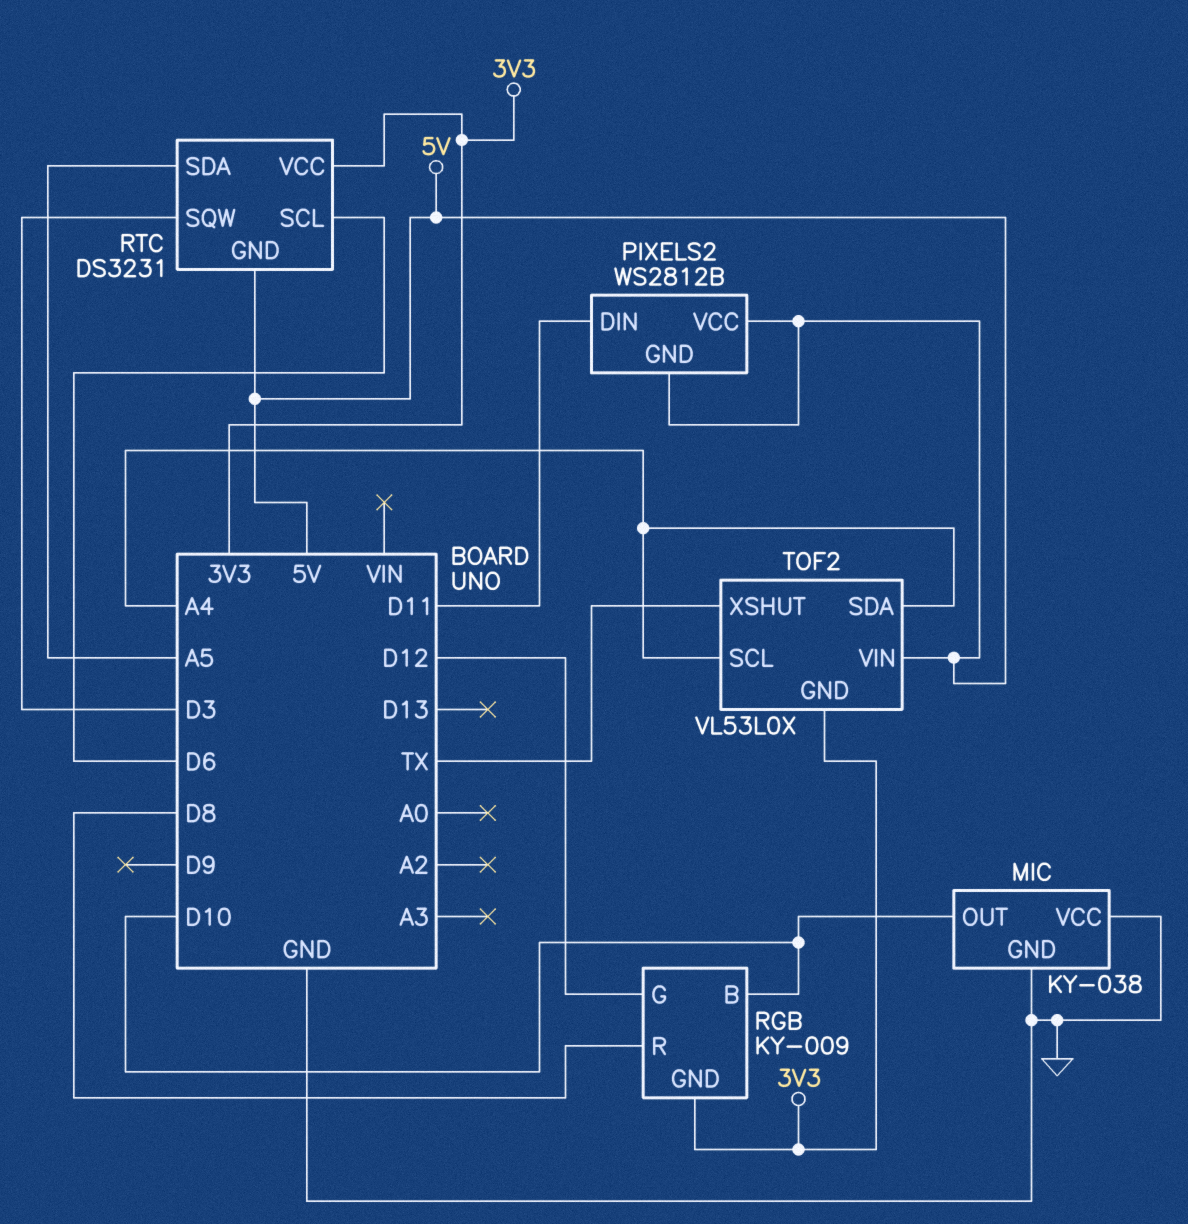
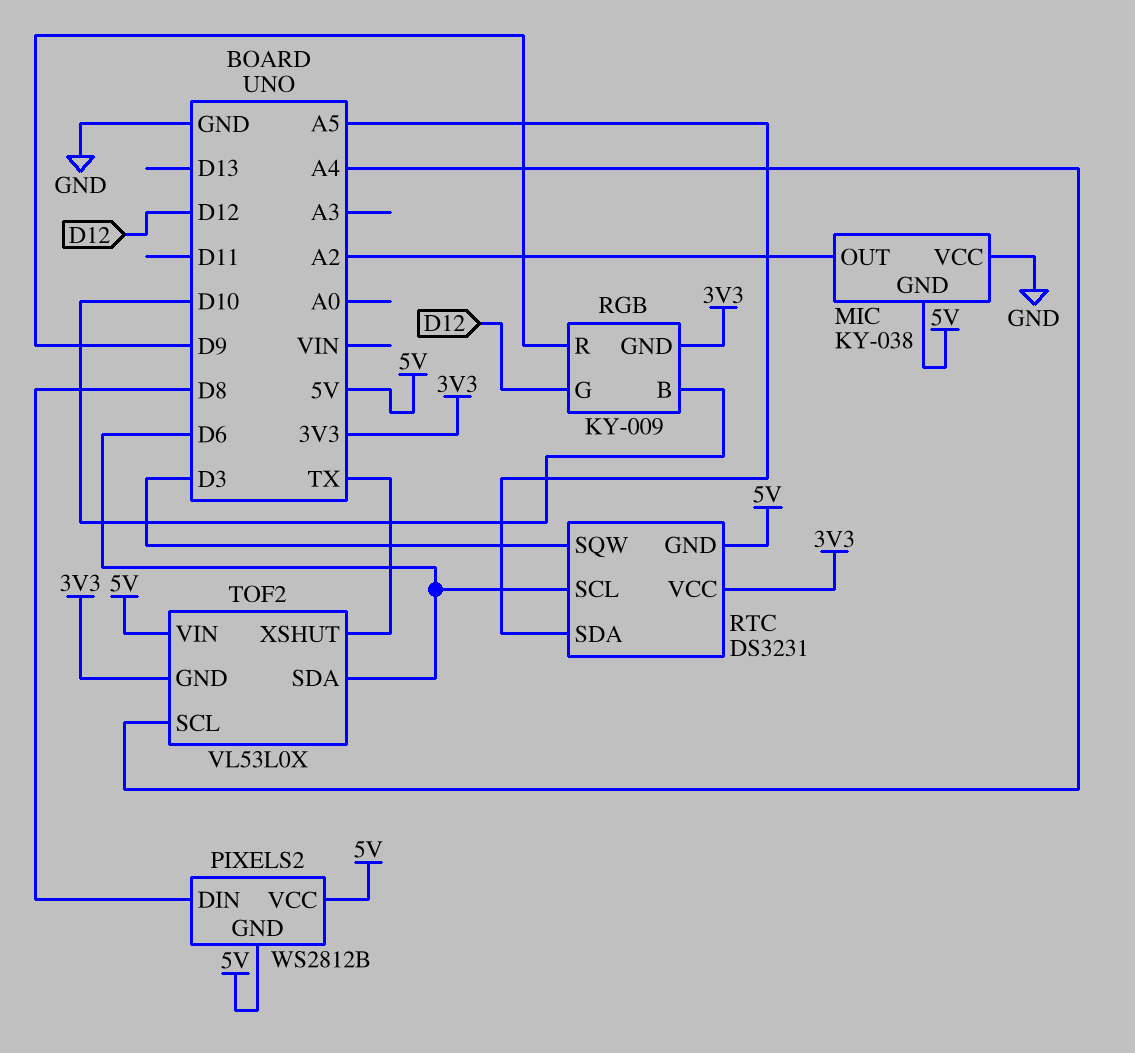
MIC pin GND: GND -> 5V
MIC pin OUT: D10 -> A2
PIXELS2 pin DIN: D11 -> D8
RGB pin R: D8 -> D9
TOF2 pin SDA: A4 -> D6

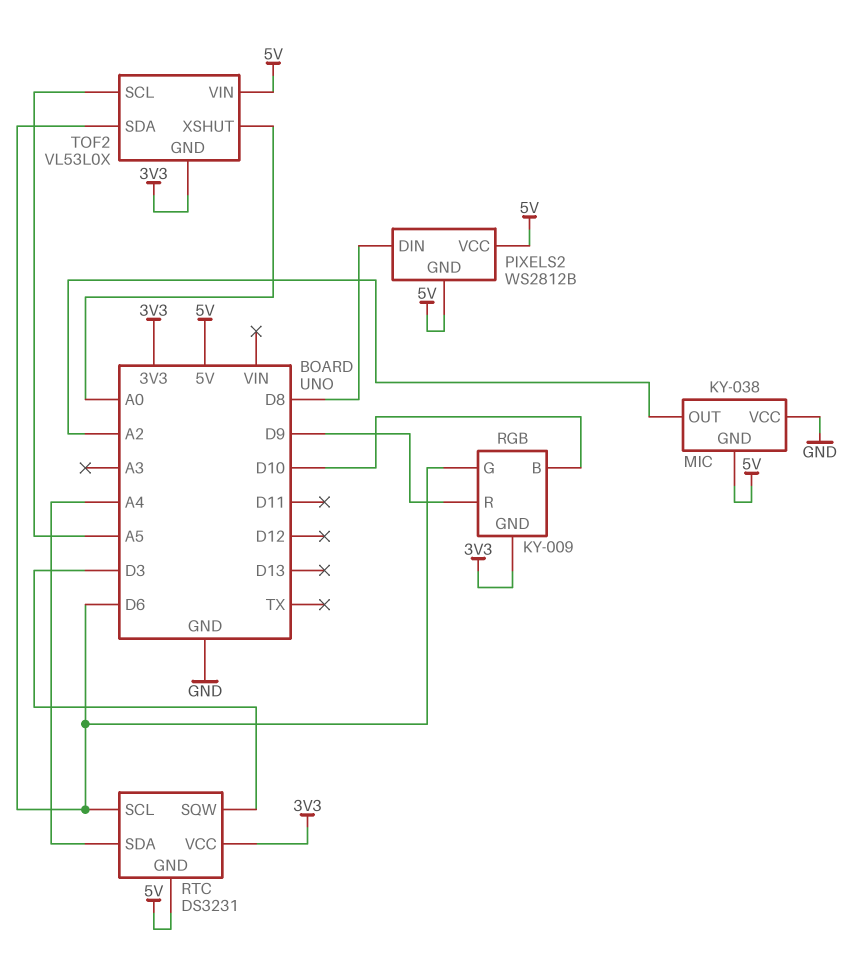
RGB pin G: D12 -> D6
RTC pin SDA: A5 -> A4
TOF2 pin SCL: A4 -> A5
TOF2 pin XSHUT: TX -> A0

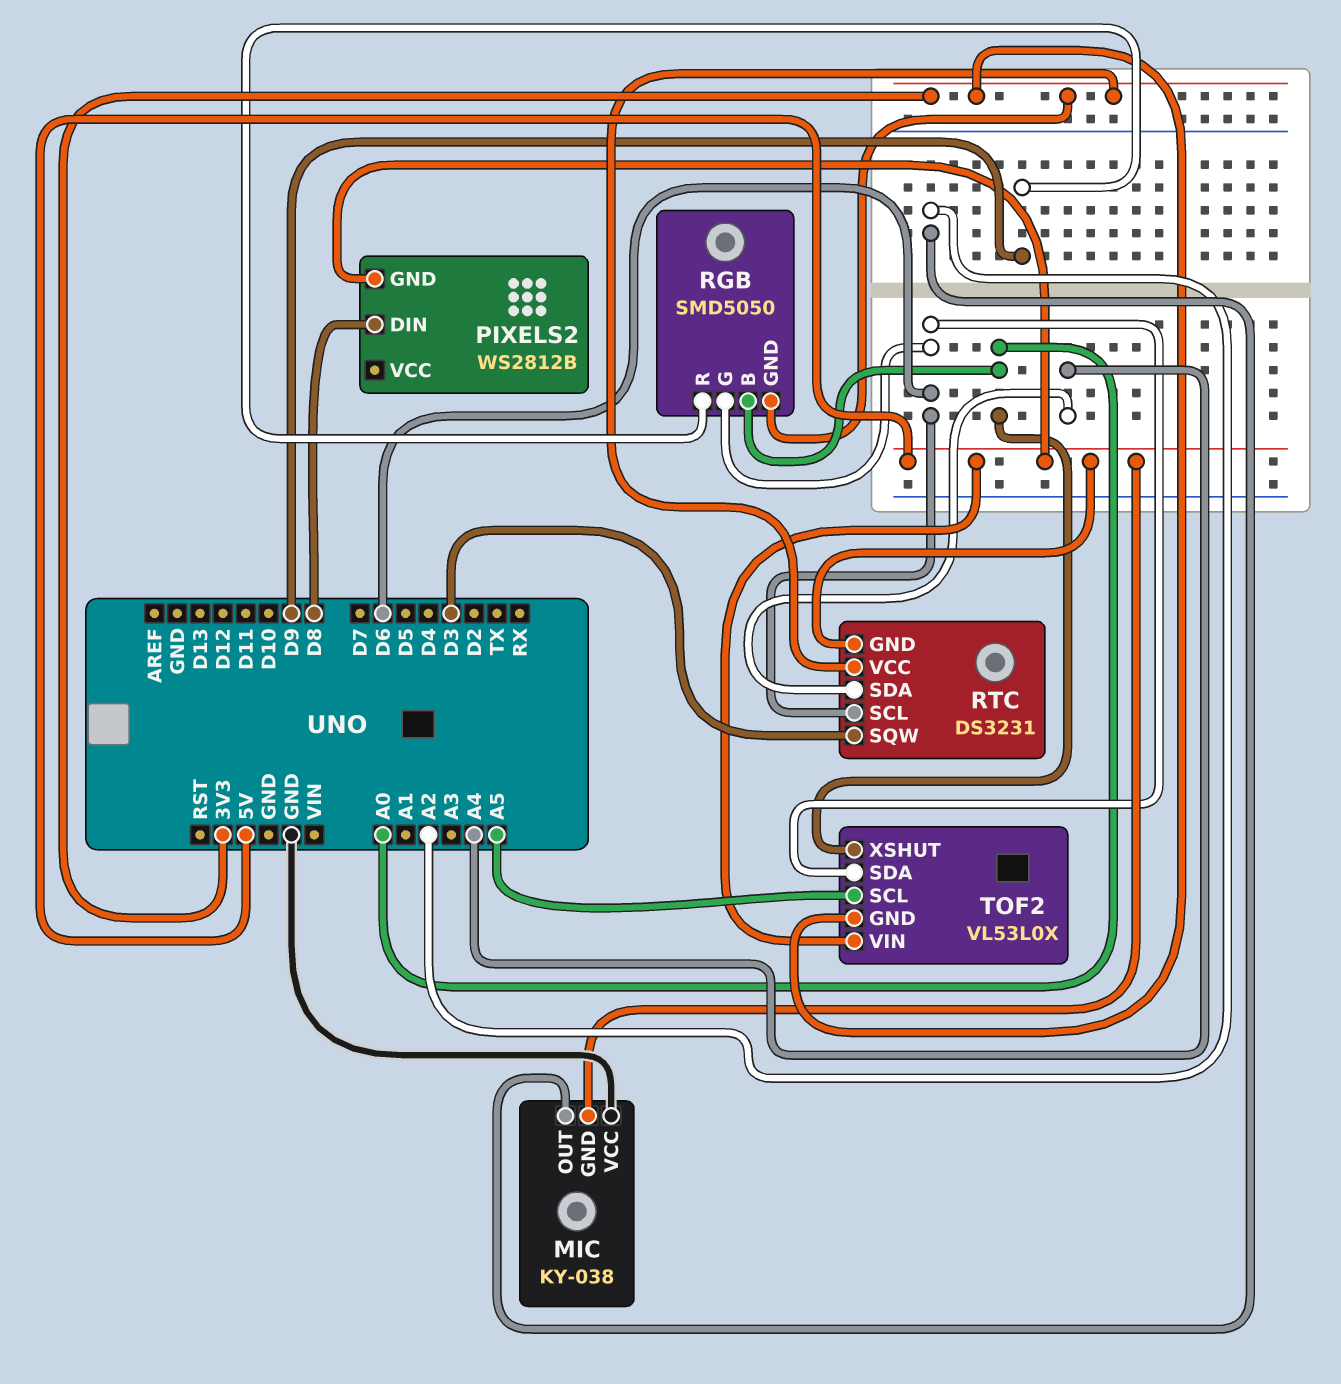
PIXELS2 pin VCC: 5V -> none
RGB: KY-009 -> SMD5050
RGB pin B: D10 -> A0

